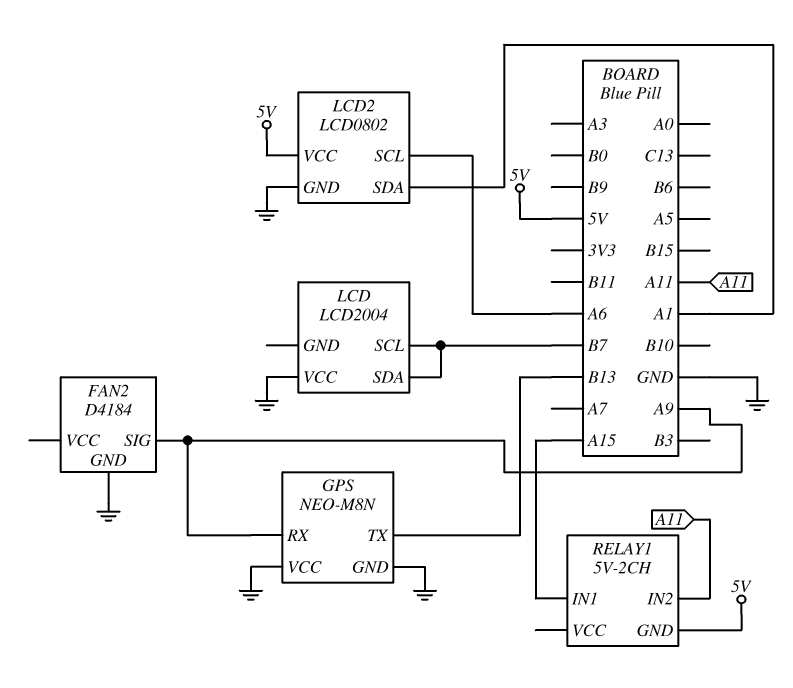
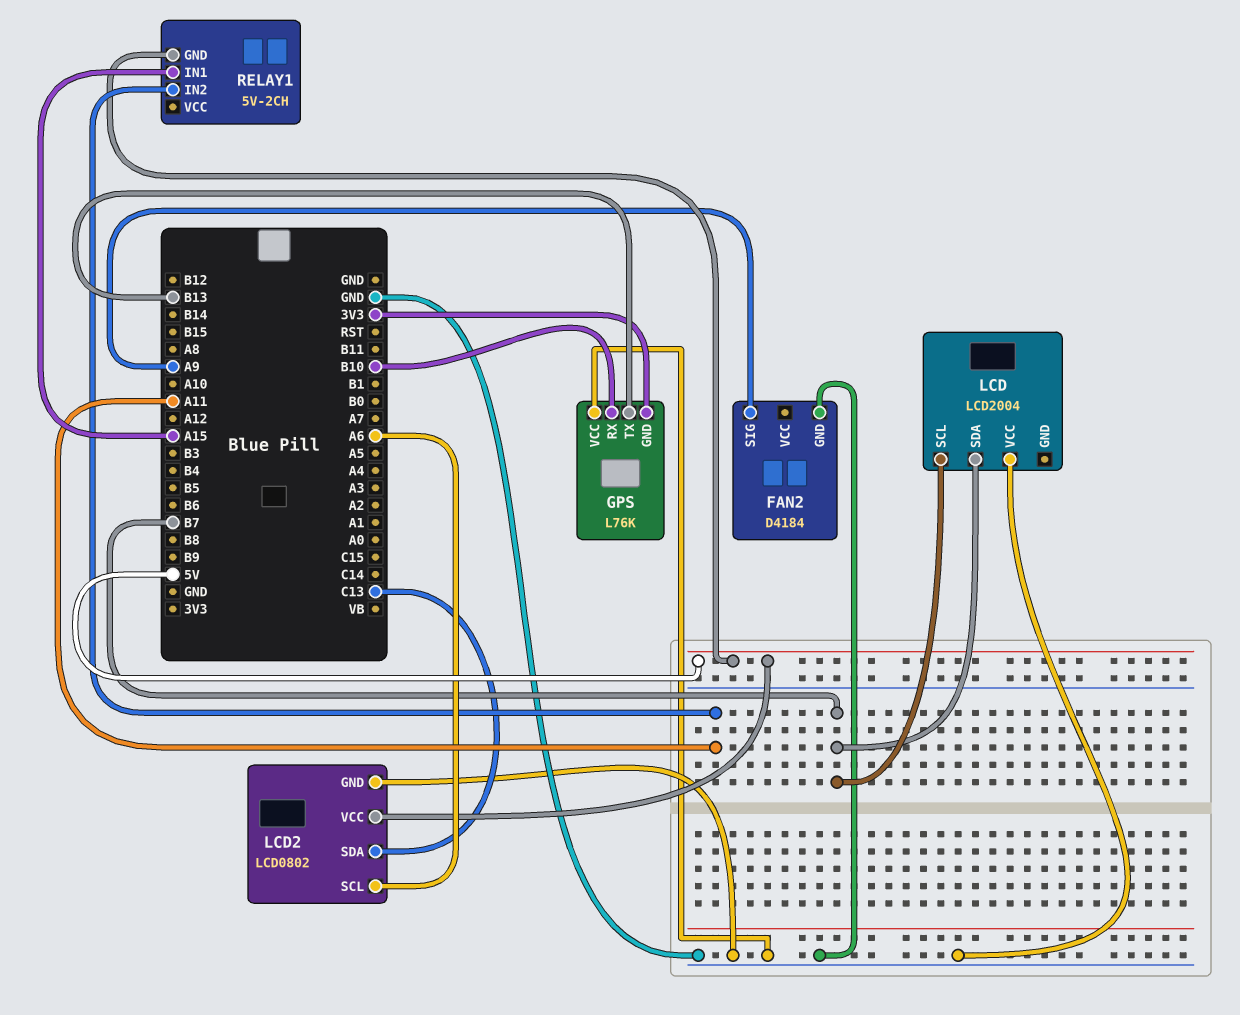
GPS: NEO-M8N -> L76K
GPS pin GND: GND -> 3V3
GPS pin RX: A9 -> B10
LCD2 pin SDA: A1 -> C13

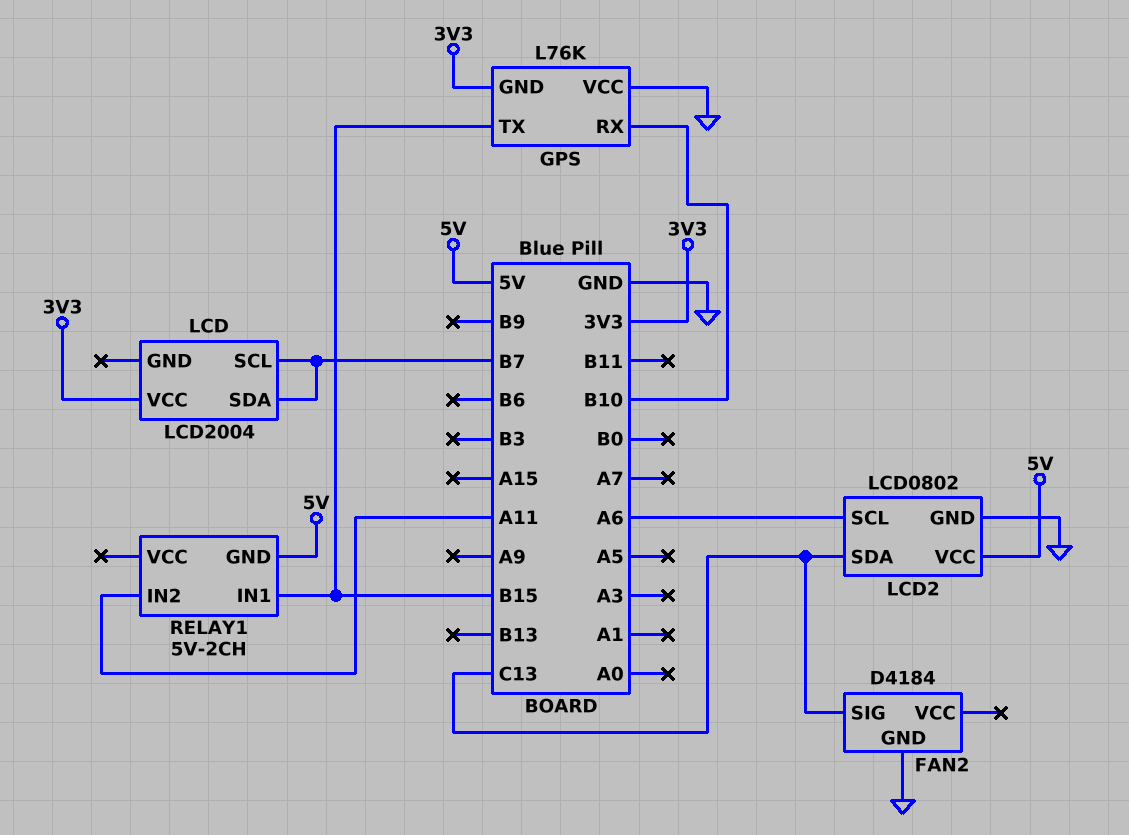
FAN2 pin SIG: A9 -> C13
GPS pin TX: B13 -> B15
LCD pin VCC: GND -> 3V3
RELAY1 pin IN1: A15 -> B15

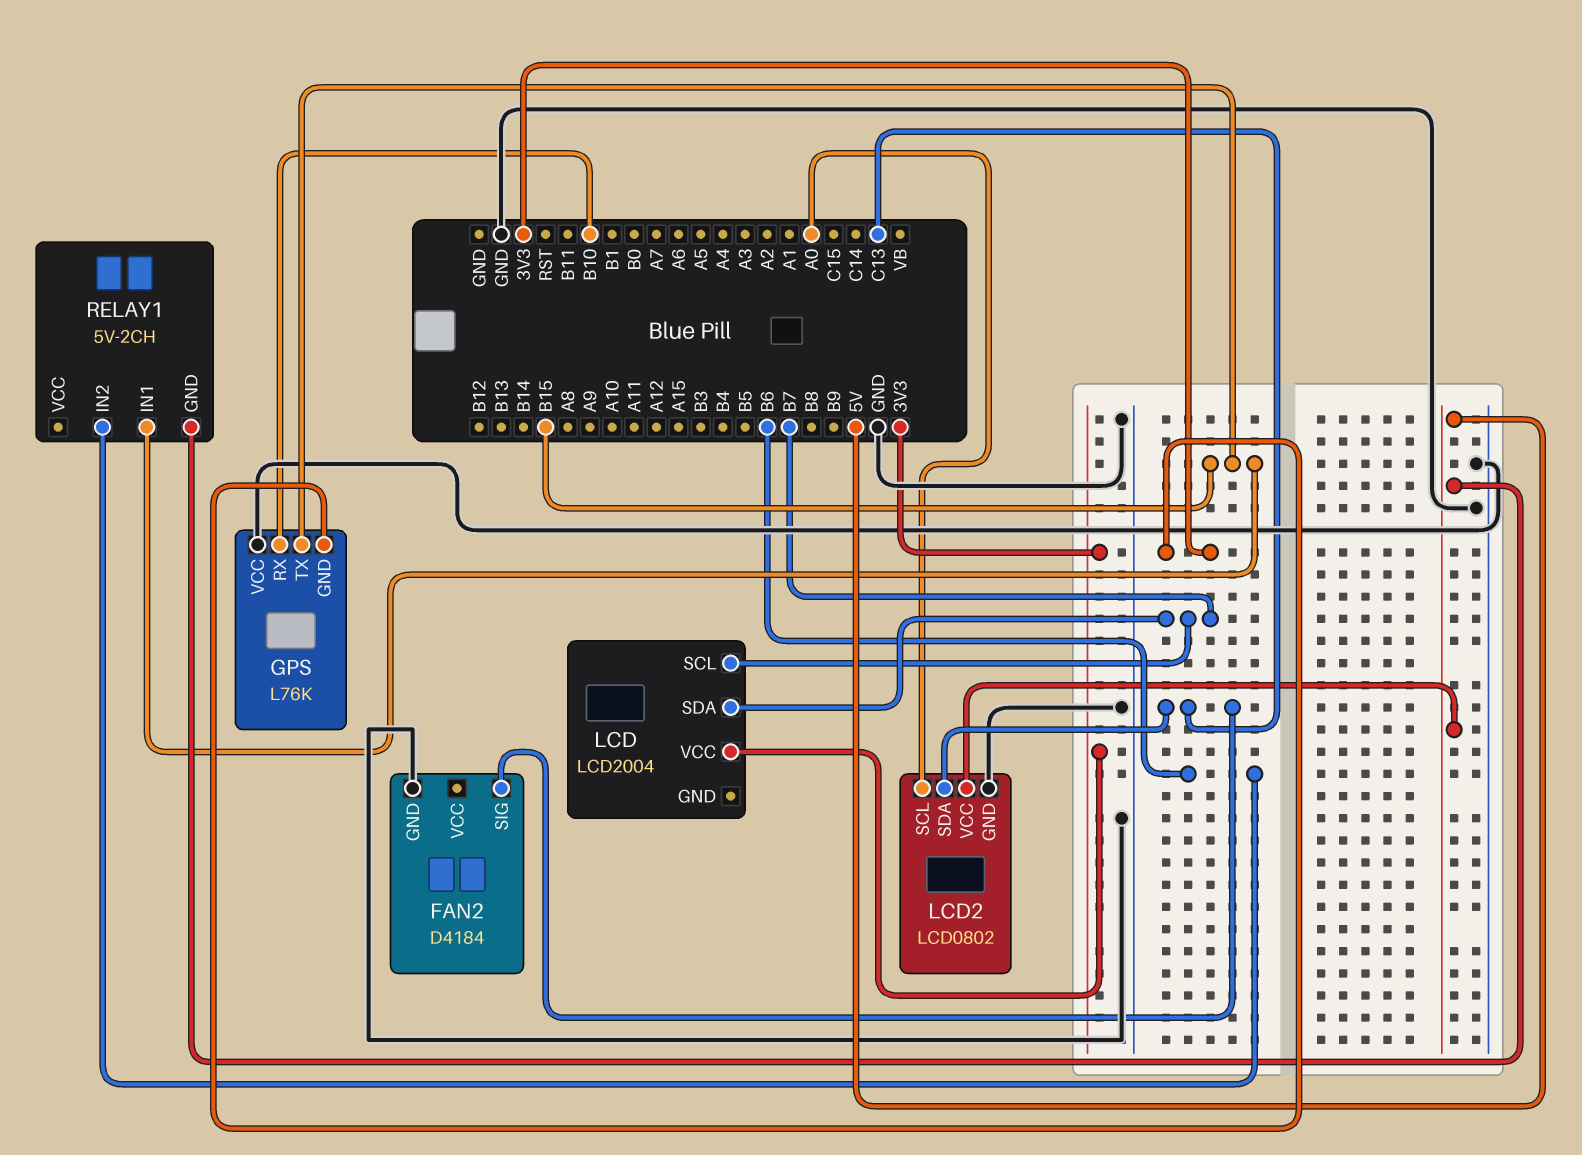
LCD2 pin SCL: A6 -> A0
RELAY1 pin IN2: A11 -> B6

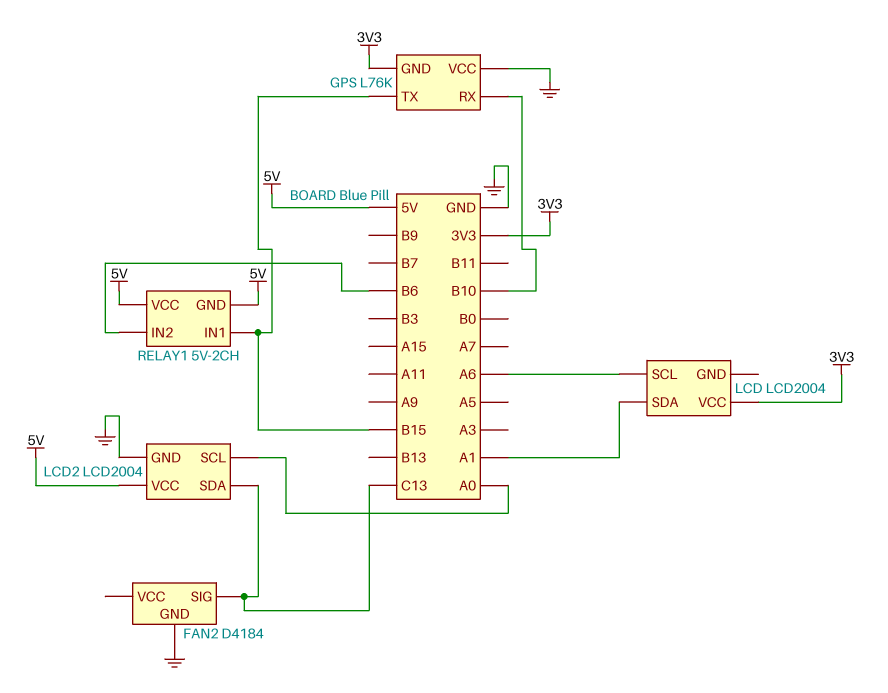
LCD pin SCL: B7 -> A6
LCD pin SDA: B7 -> A1
LCD2: LCD0802 -> LCD2004
RELAY1 pin VCC: none -> 5V

